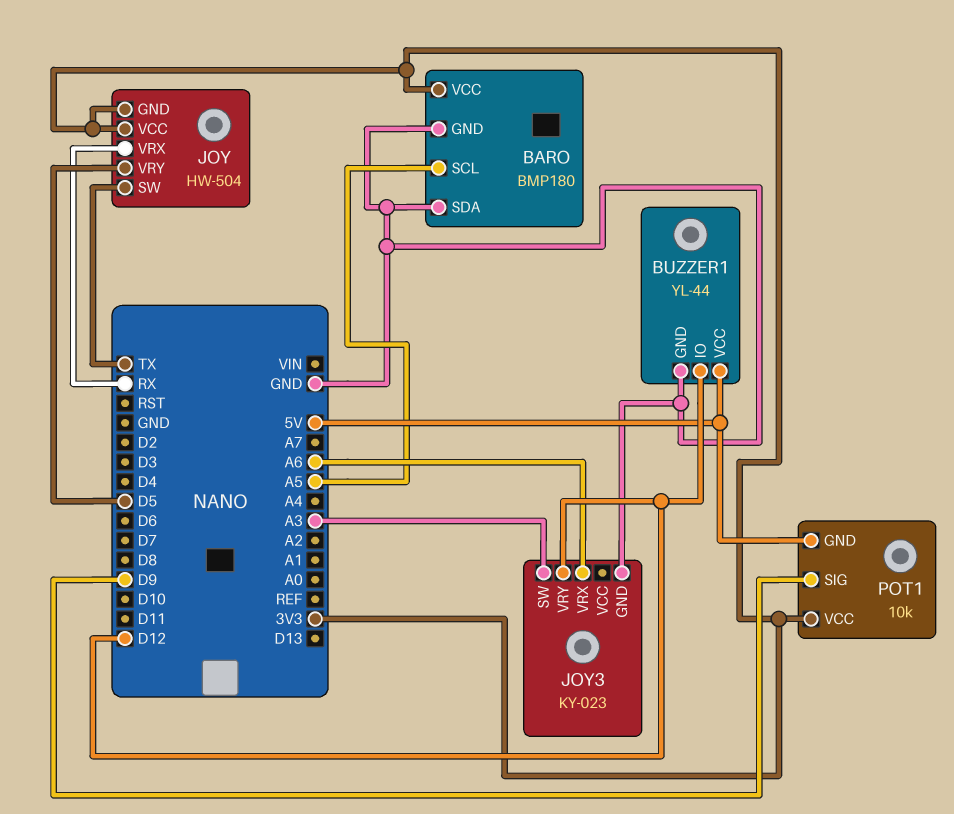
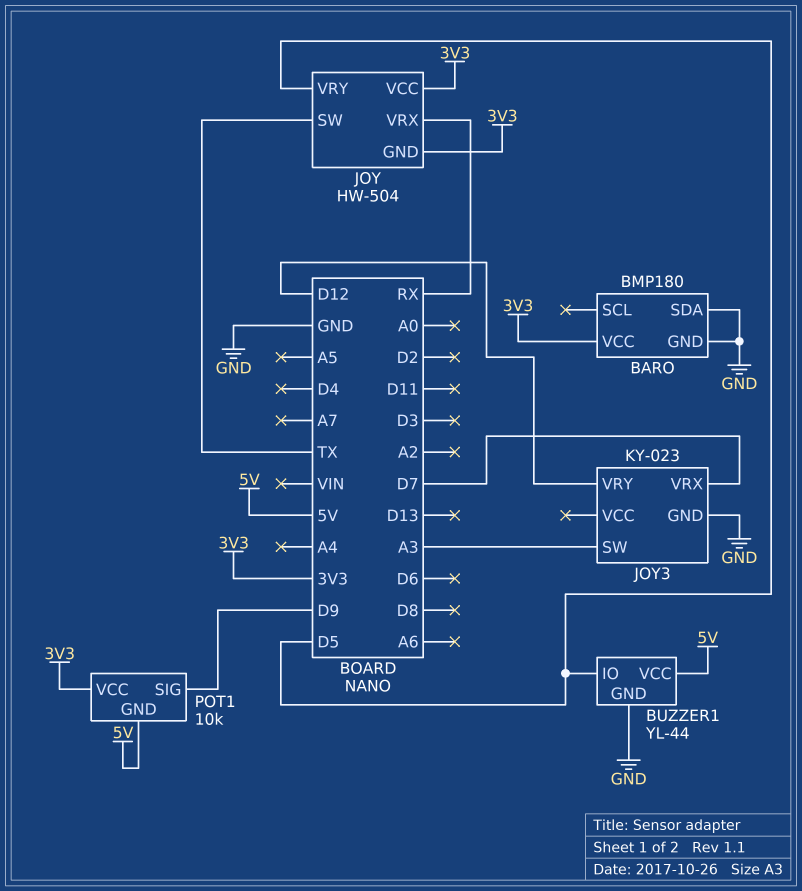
BARO pin SCL: A5 -> none
BUZZER1 pin IO: D12 -> D5
JOY3 pin VRX: A6 -> D7

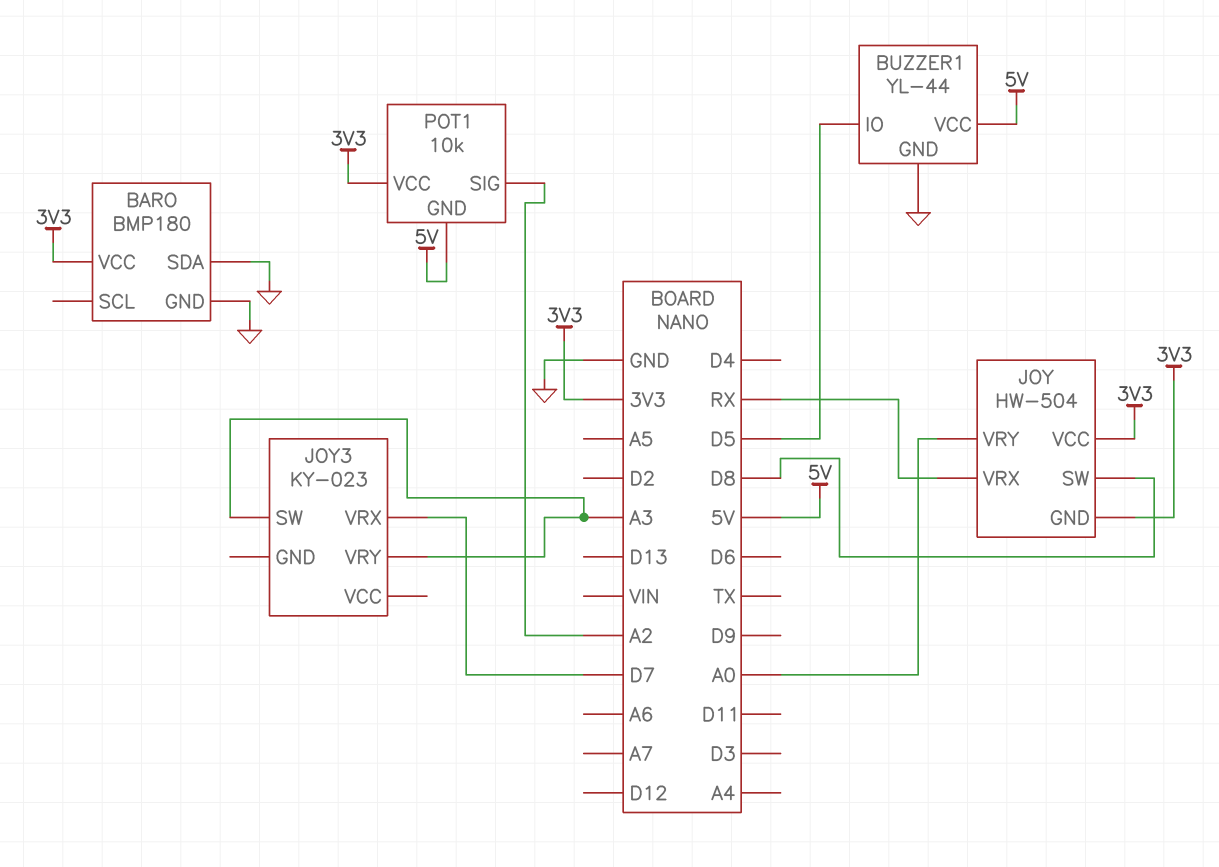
JOY pin SW: TX -> D8
JOY pin VRY: D5 -> A0
JOY3 pin GND: GND -> none
JOY3 pin VRY: D12 -> A3
POT1 pin SIG: D9 -> A2

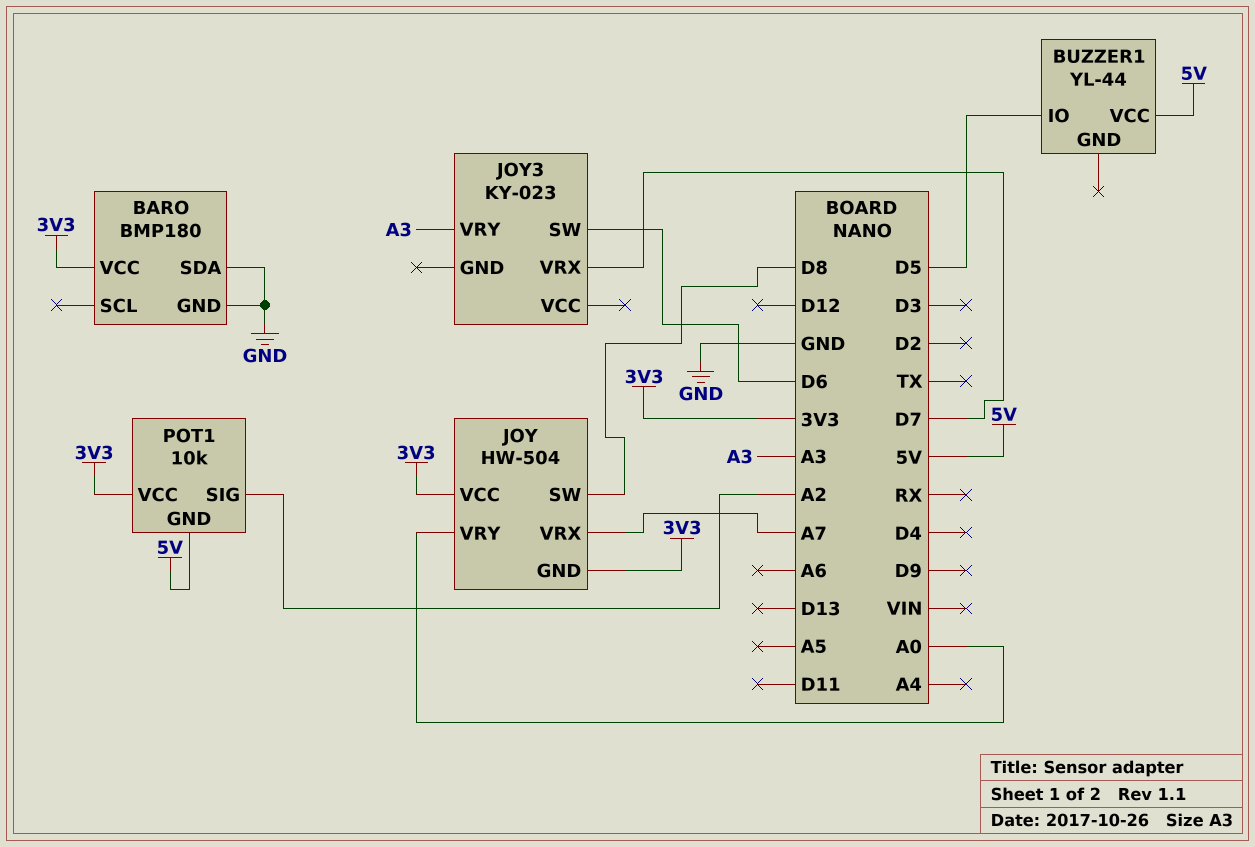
BUZZER1 pin GND: GND -> none
JOY pin VRX: RX -> A7
JOY3 pin SW: A3 -> D6

